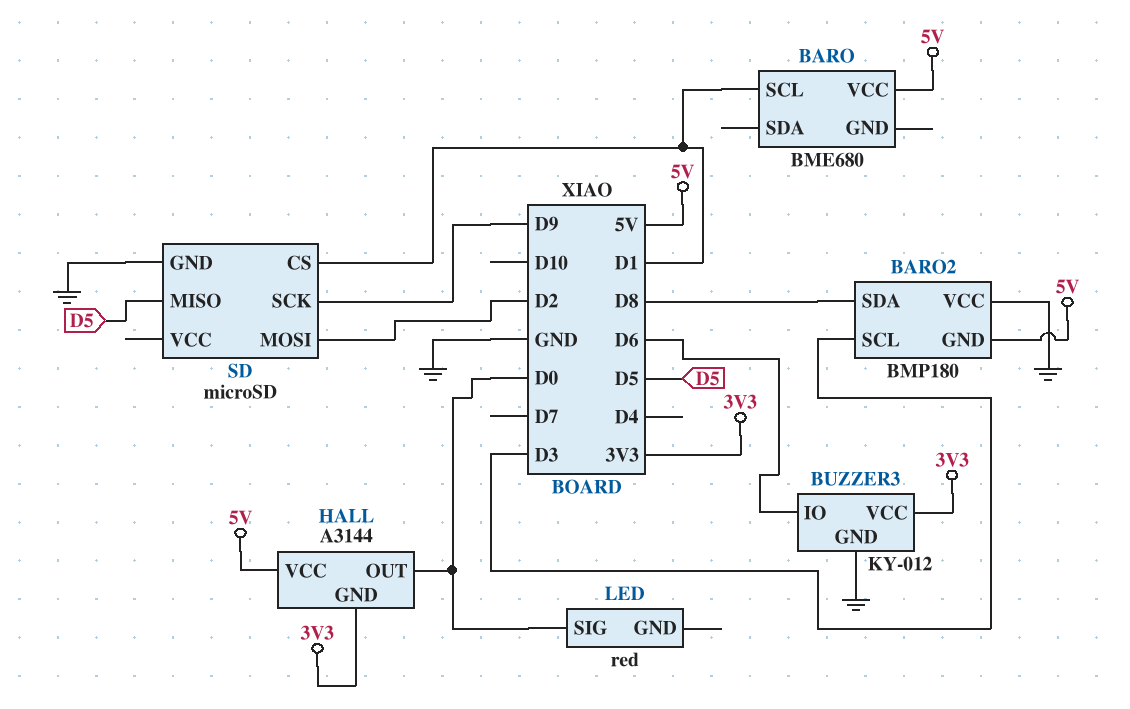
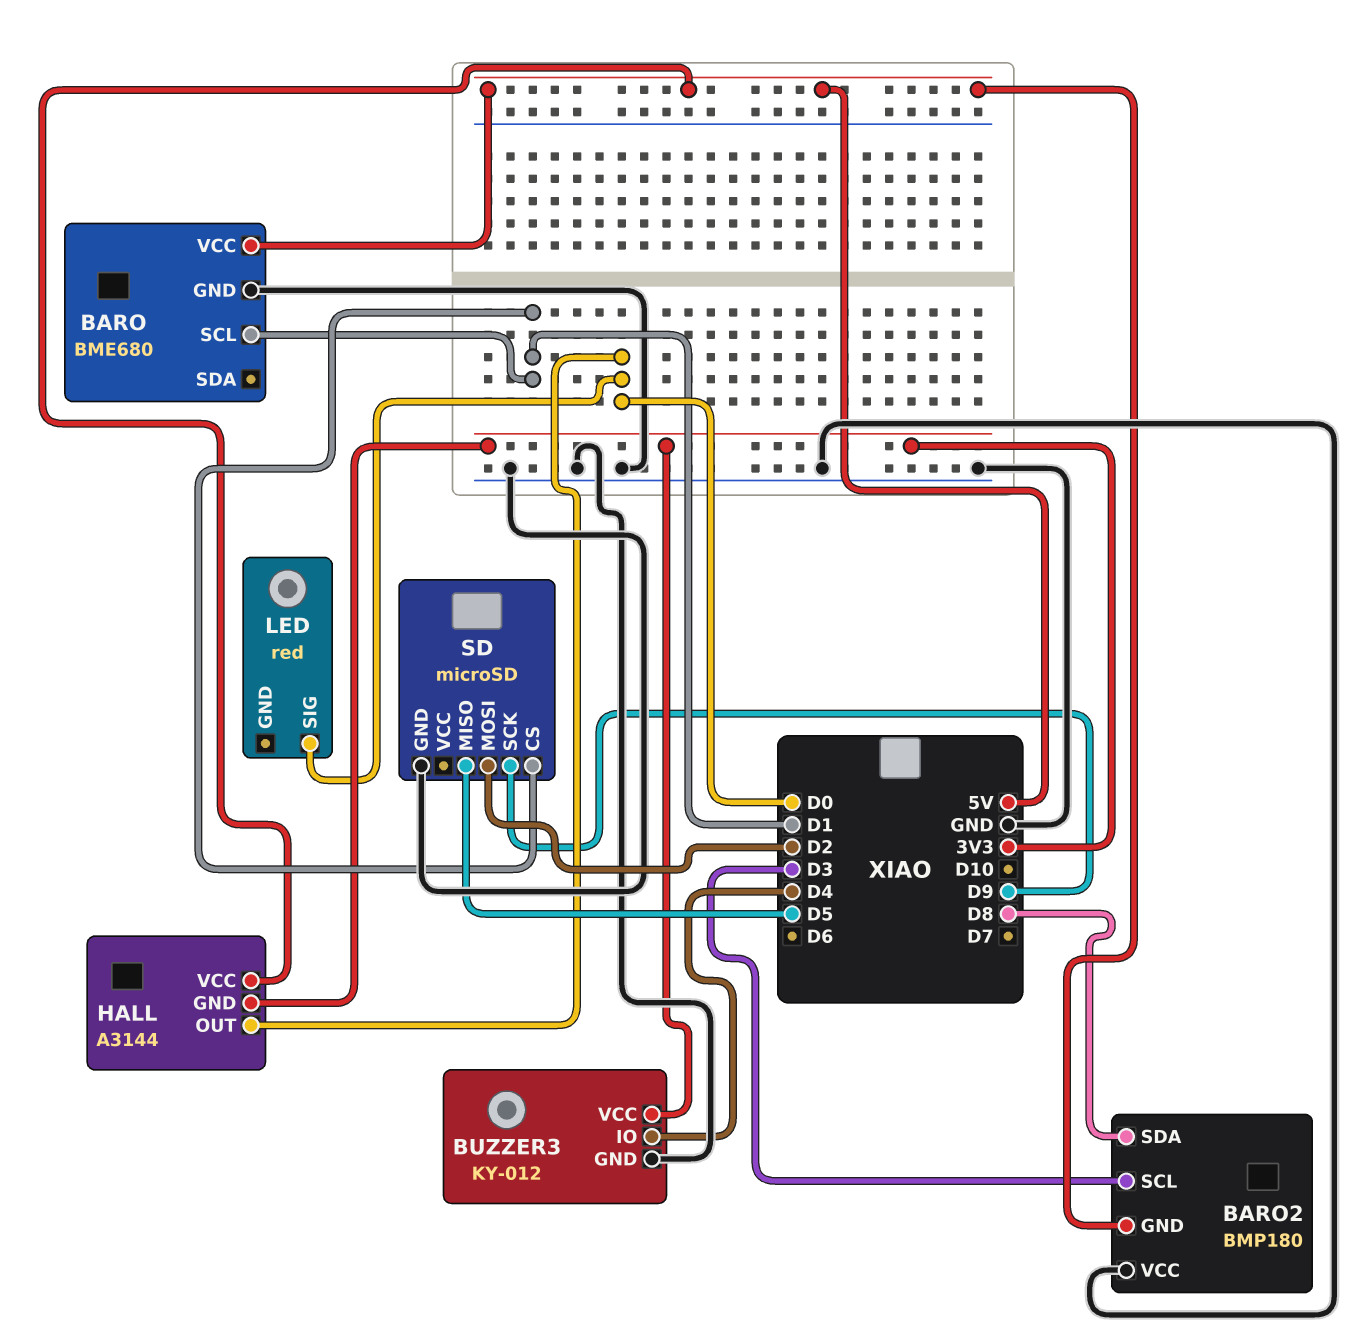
BARO pin GND: none -> GND
BUZZER3 pin IO: D6 -> D4

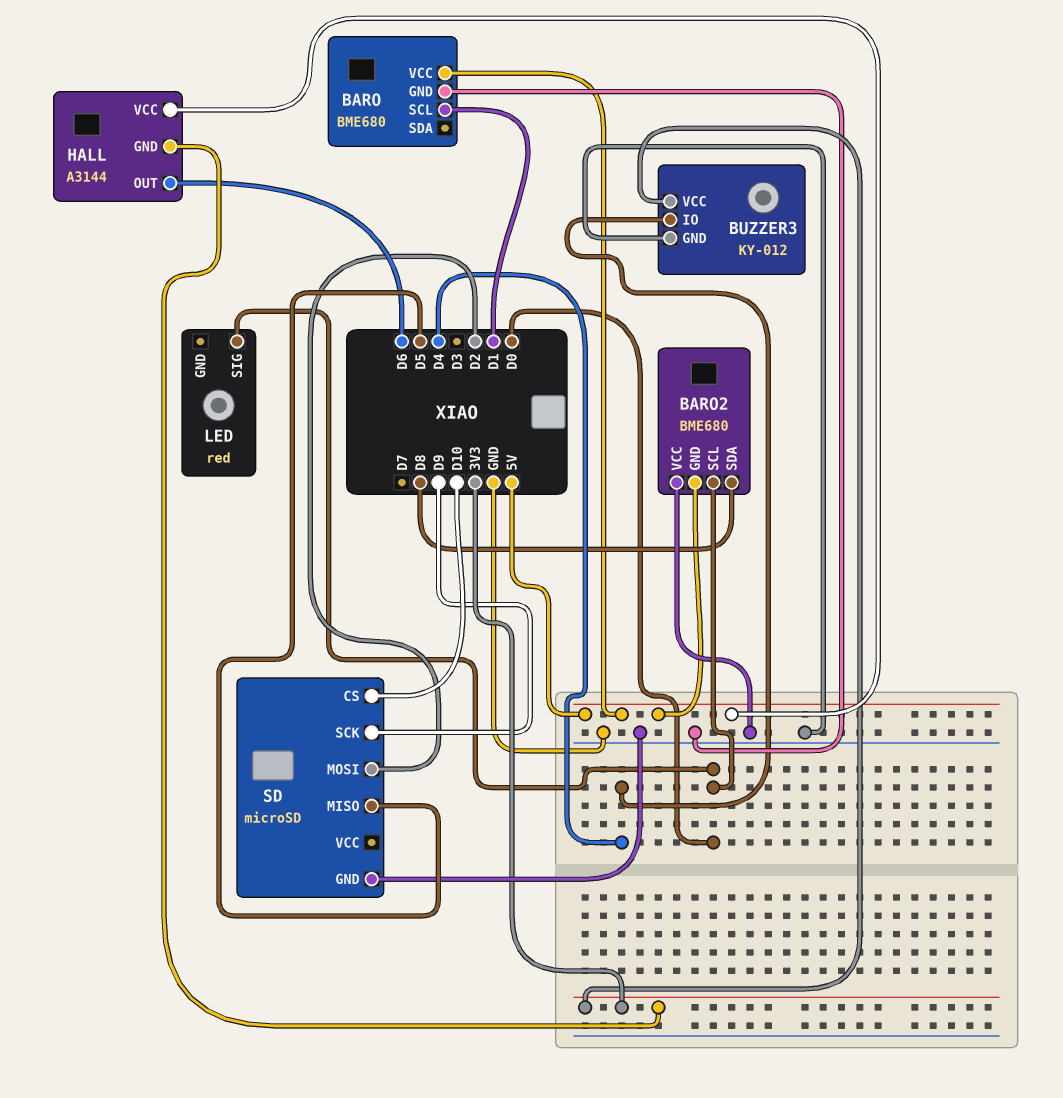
BARO2: BMP180 -> BME680
BARO2 pin SCL: D3 -> D0
HALL pin OUT: D0 -> D6
SD pin CS: D1 -> D10

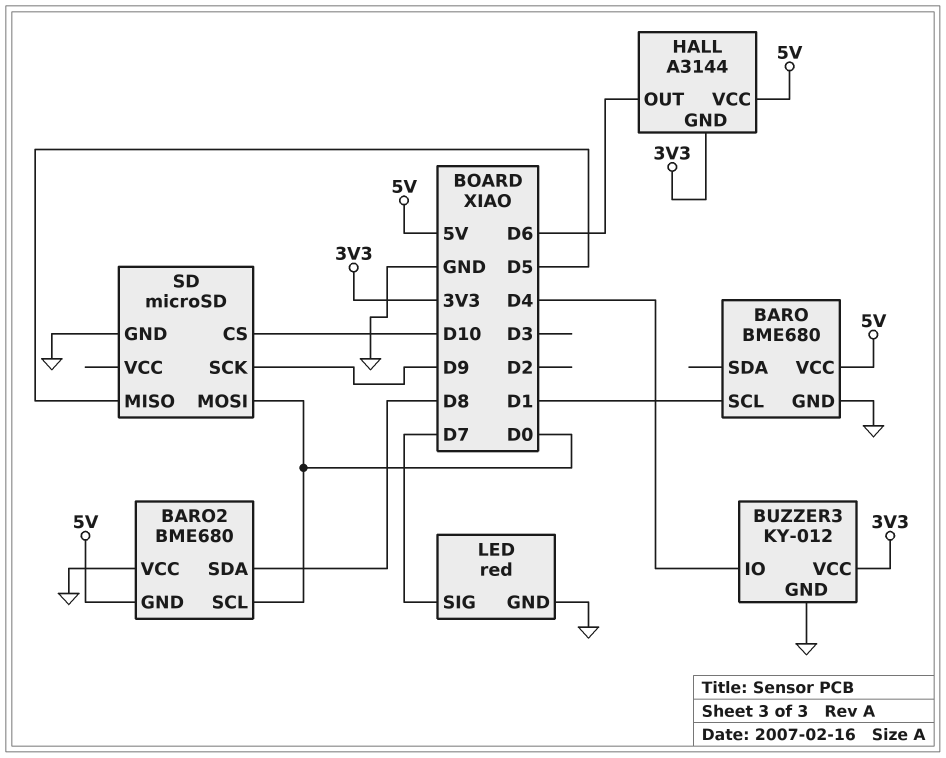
LED pin GND: none -> GND
LED pin SIG: D0 -> D7
SD pin MOSI: D2 -> D0

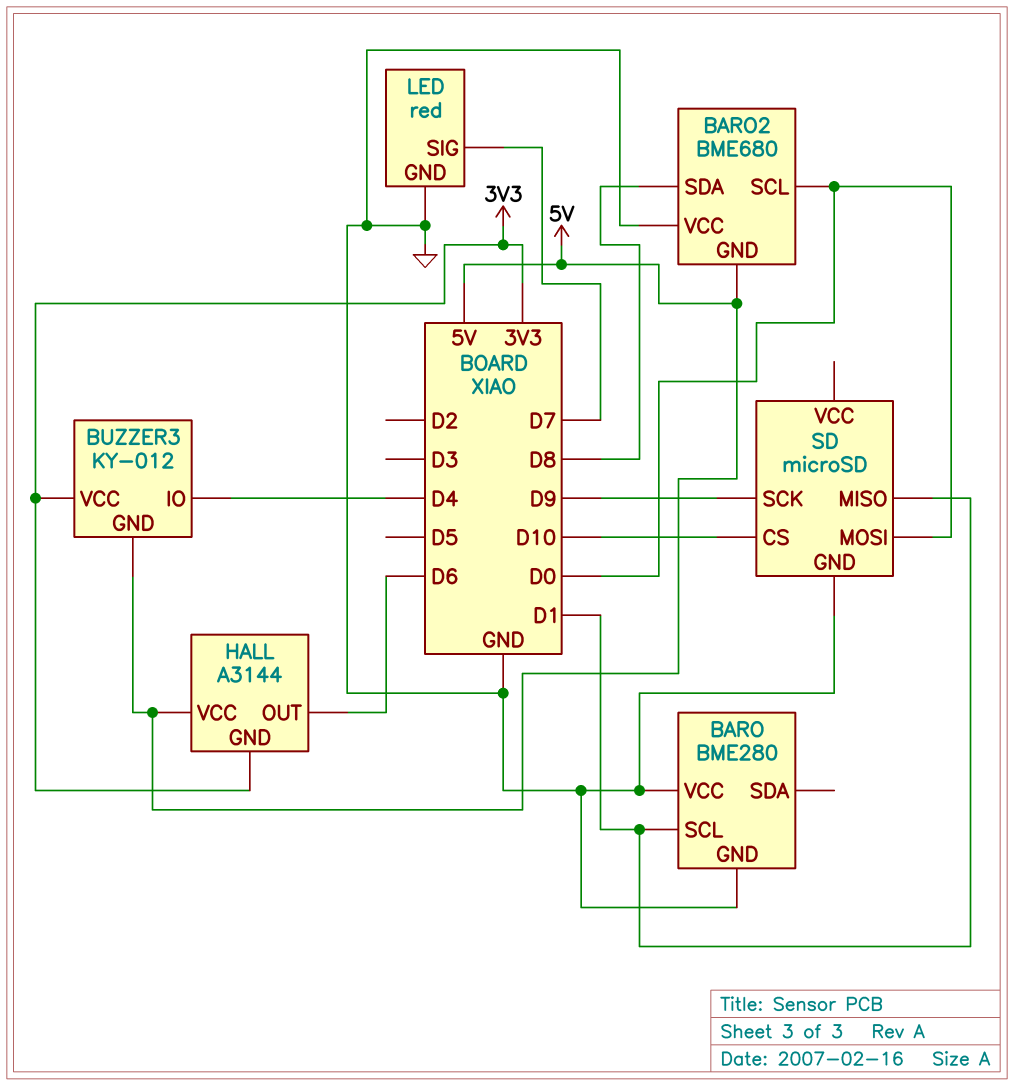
BARO: BME680 -> BME280
BARO pin VCC: 5V -> GND
BUZZER3 pin GND: GND -> 5V
SD pin MISO: D5 -> D1

